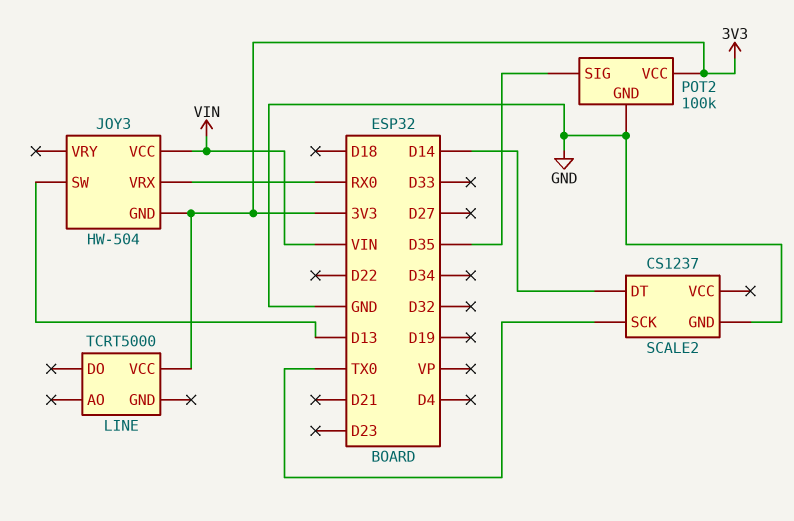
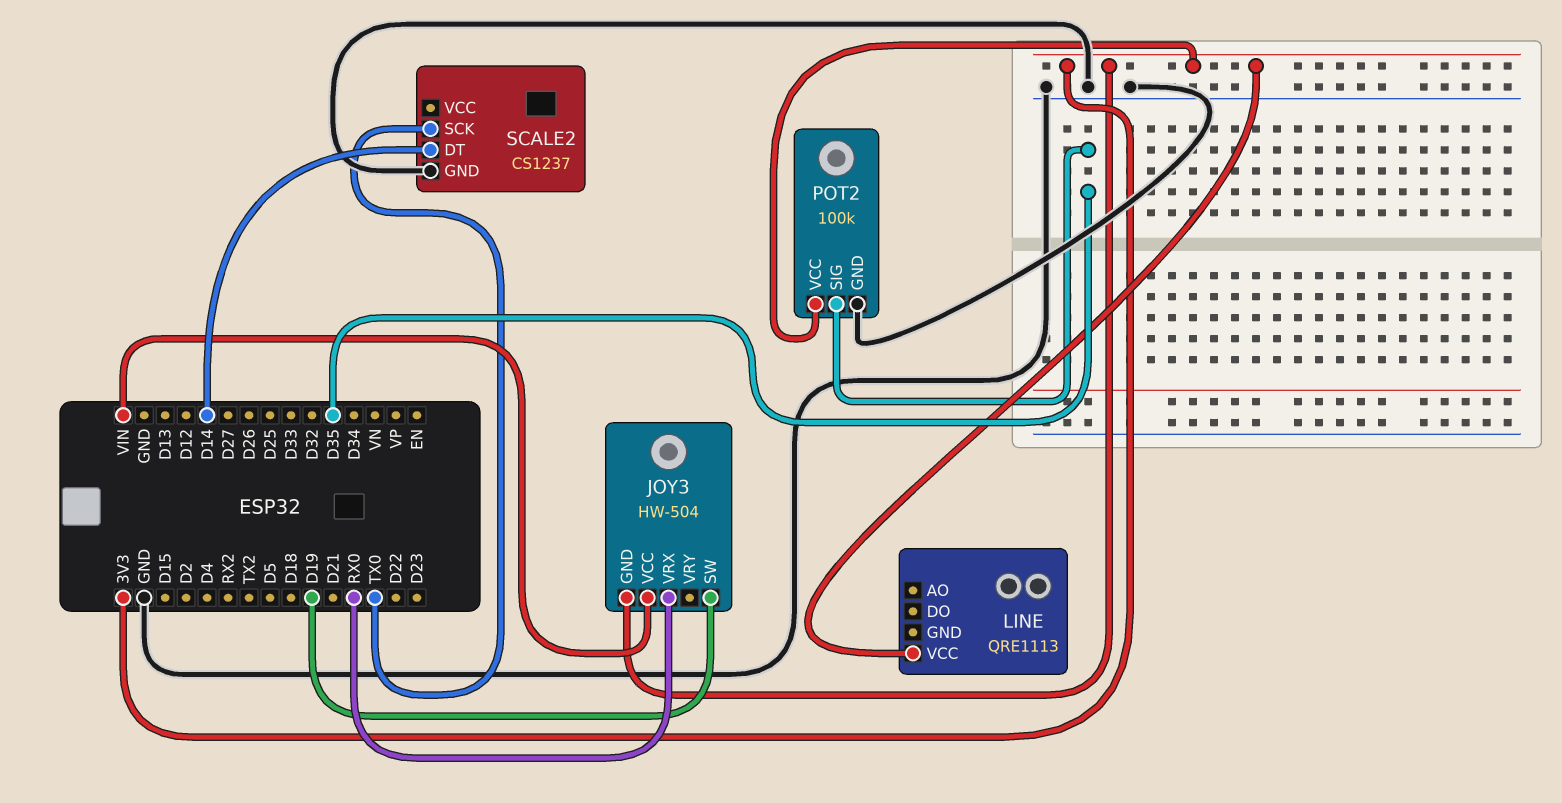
JOY3 pin SW: D13 -> D19
LINE: TCRT5000 -> QRE1113

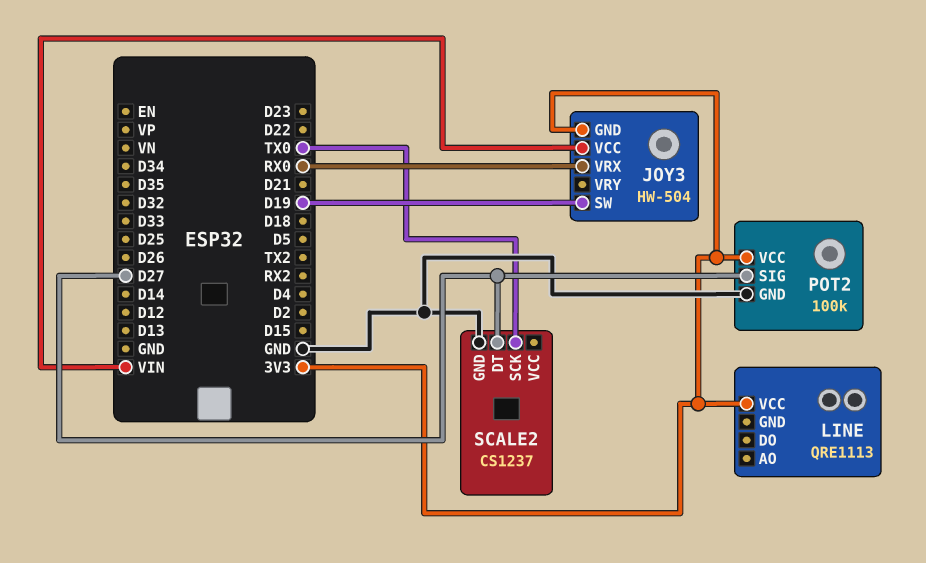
POT2 pin SIG: D35 -> D27
SCALE2 pin DT: D14 -> D27

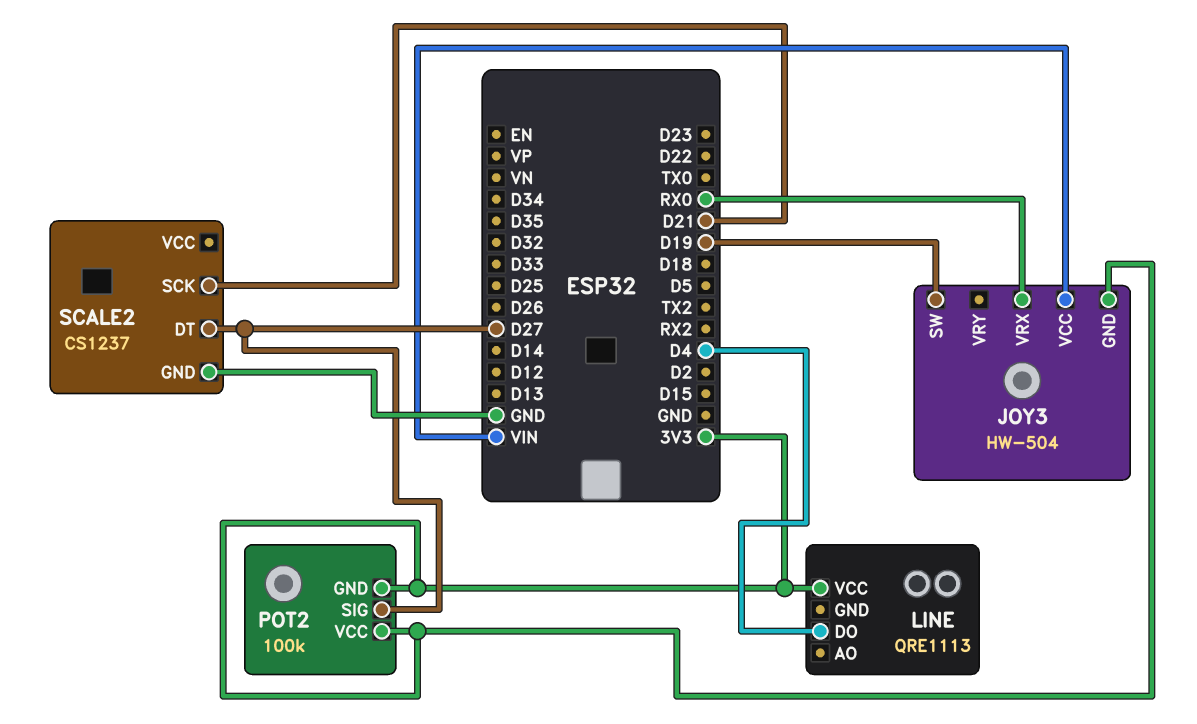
LINE pin DO: none -> D4
POT2 pin GND: GND -> 3V3
SCALE2 pin SCK: TX0 -> D21

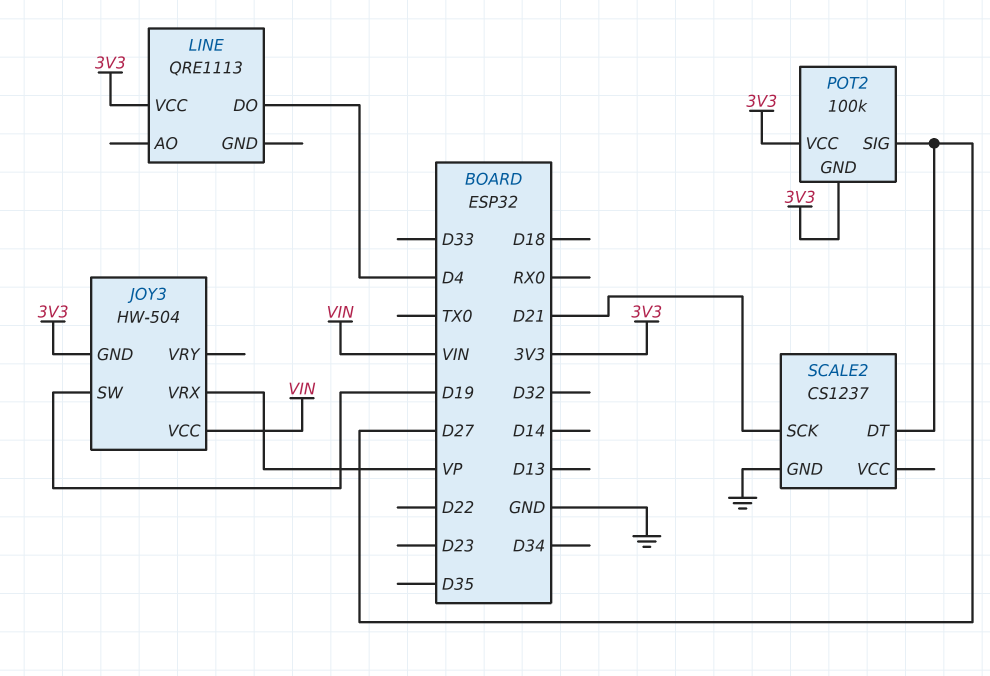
JOY3 pin VRX: RX0 -> VP

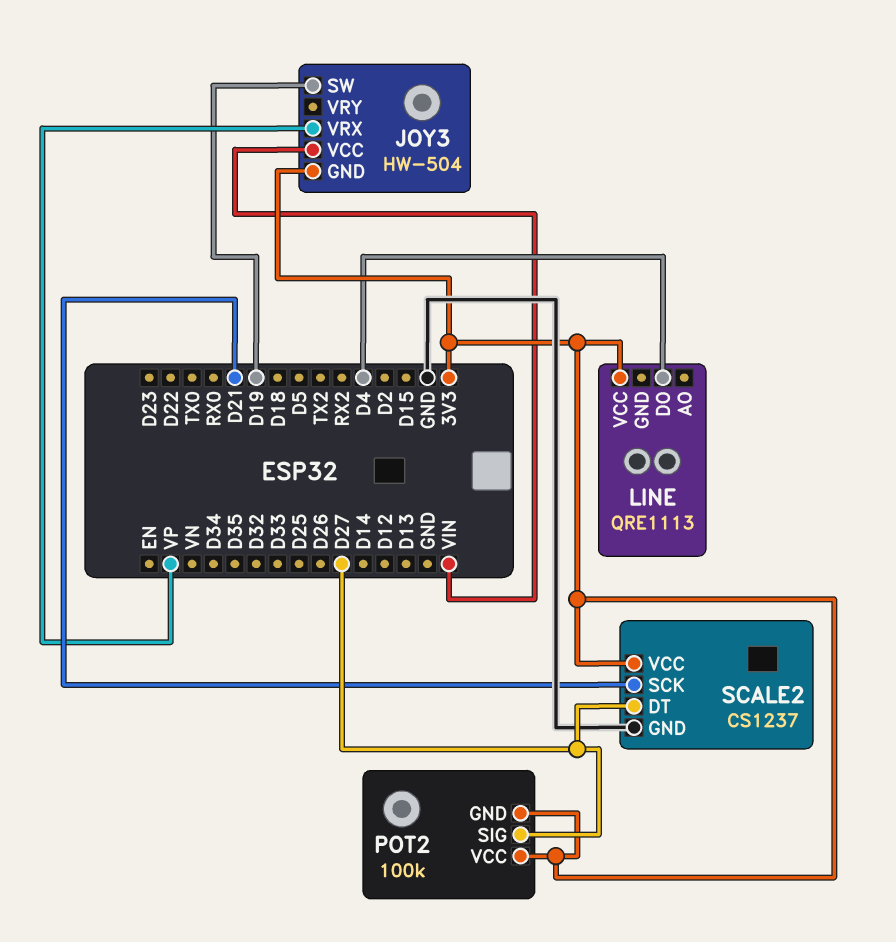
SCALE2 pin VCC: none -> 3V3

